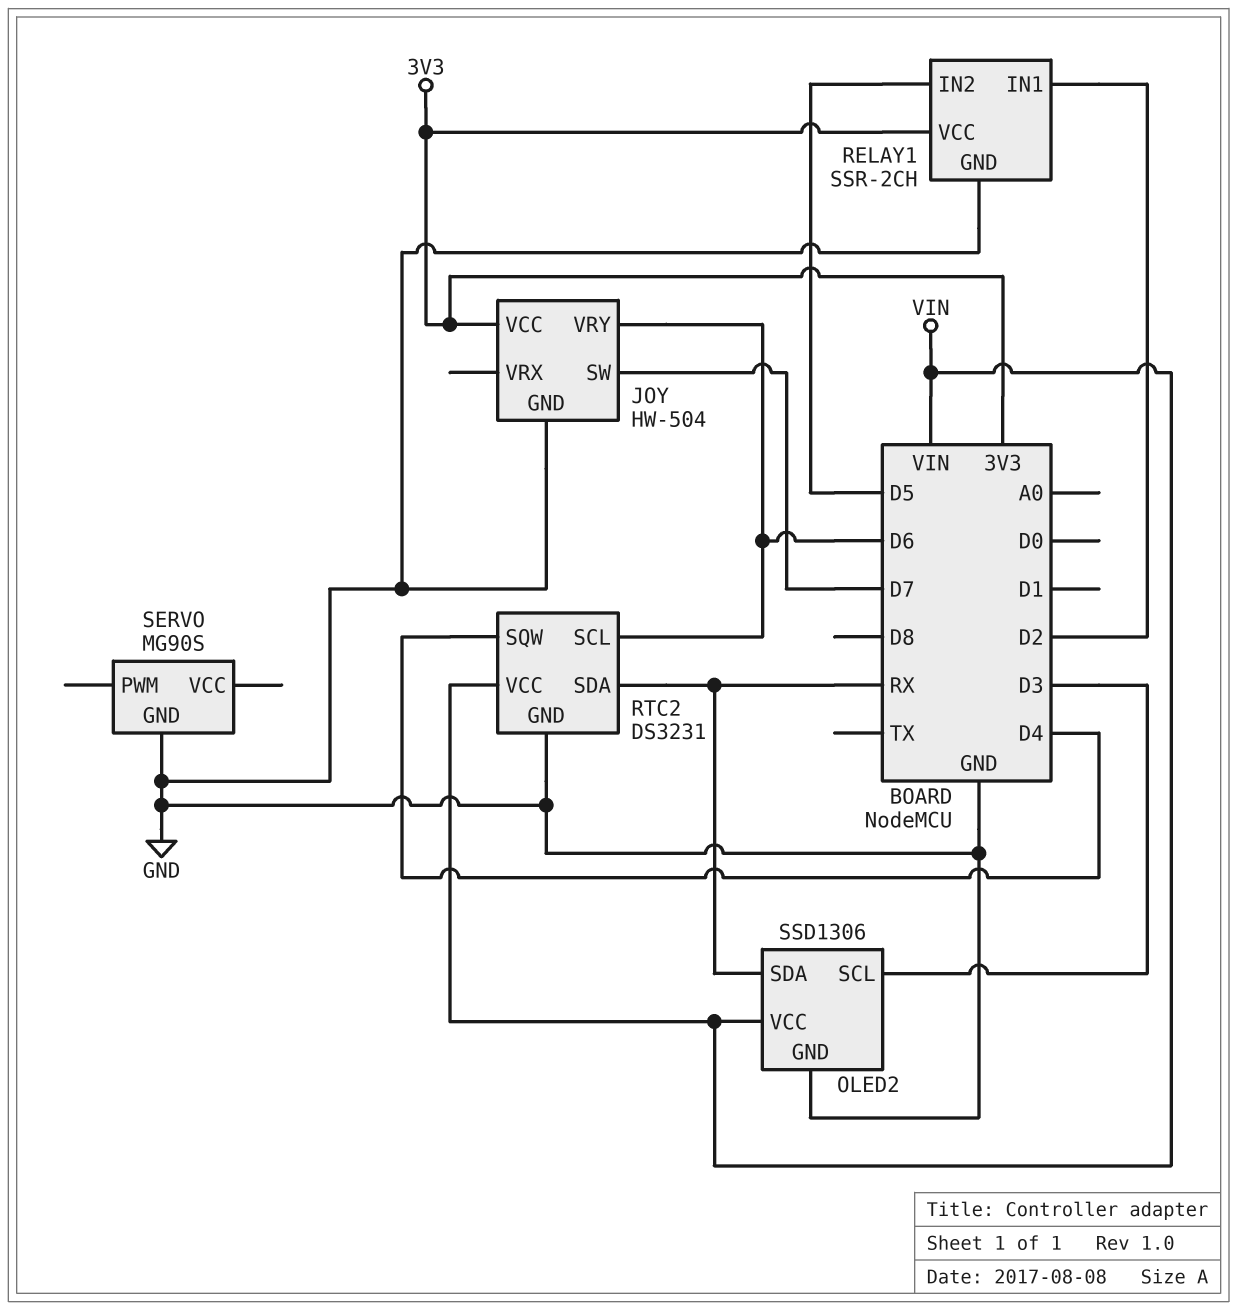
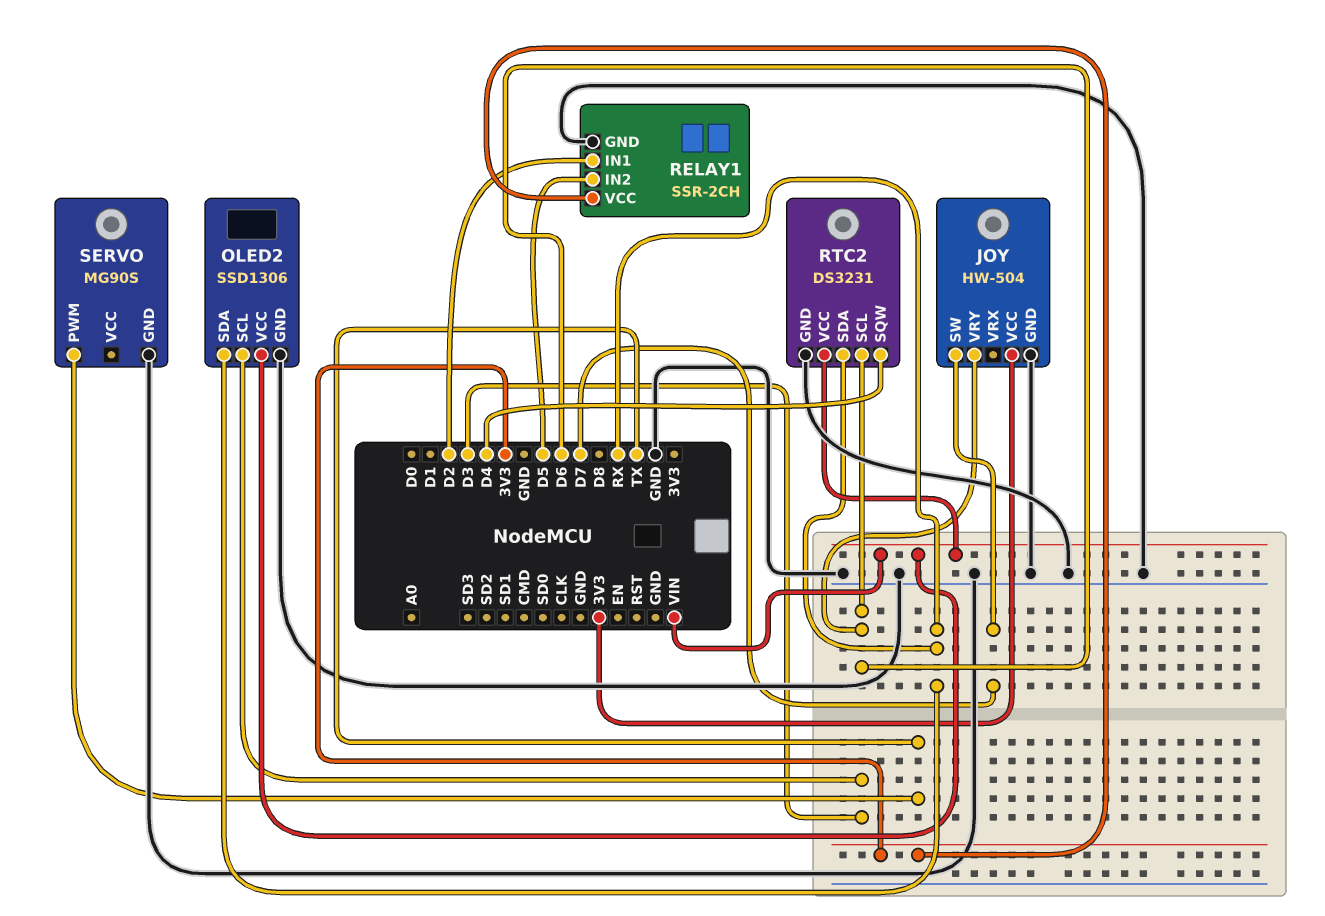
SERVO pin PWM: none -> TX

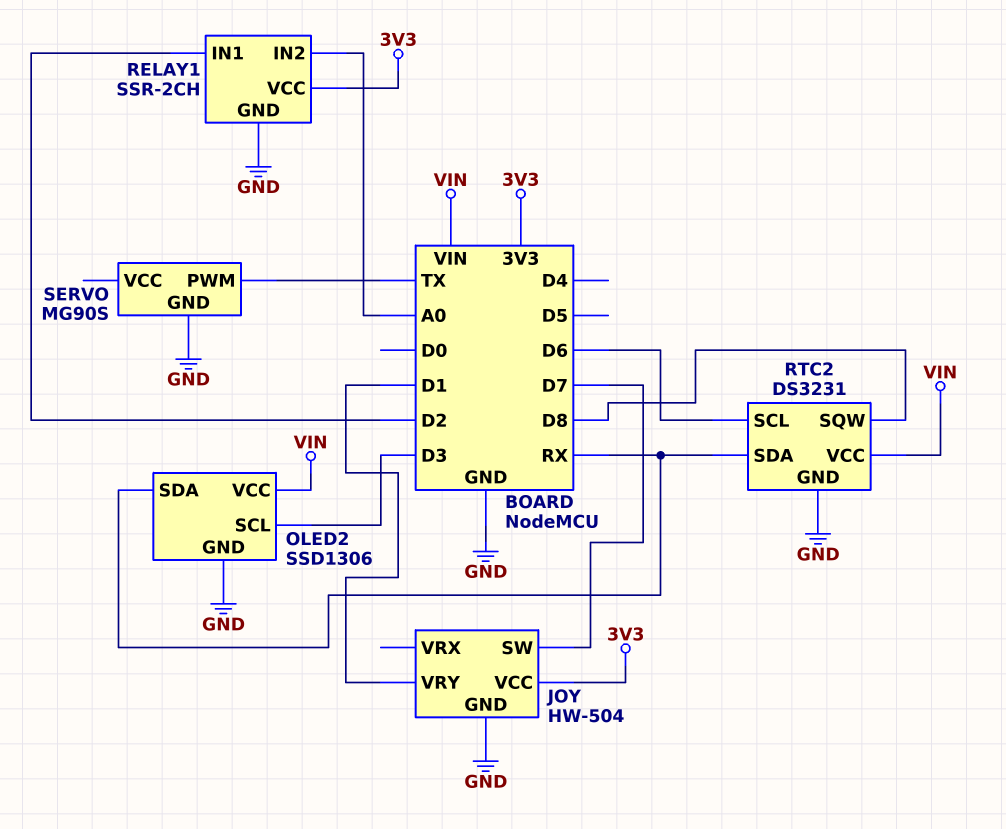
JOY pin VRY: D6 -> D1
RELAY1 pin IN2: D5 -> A0
RTC2 pin SQW: D4 -> D8

